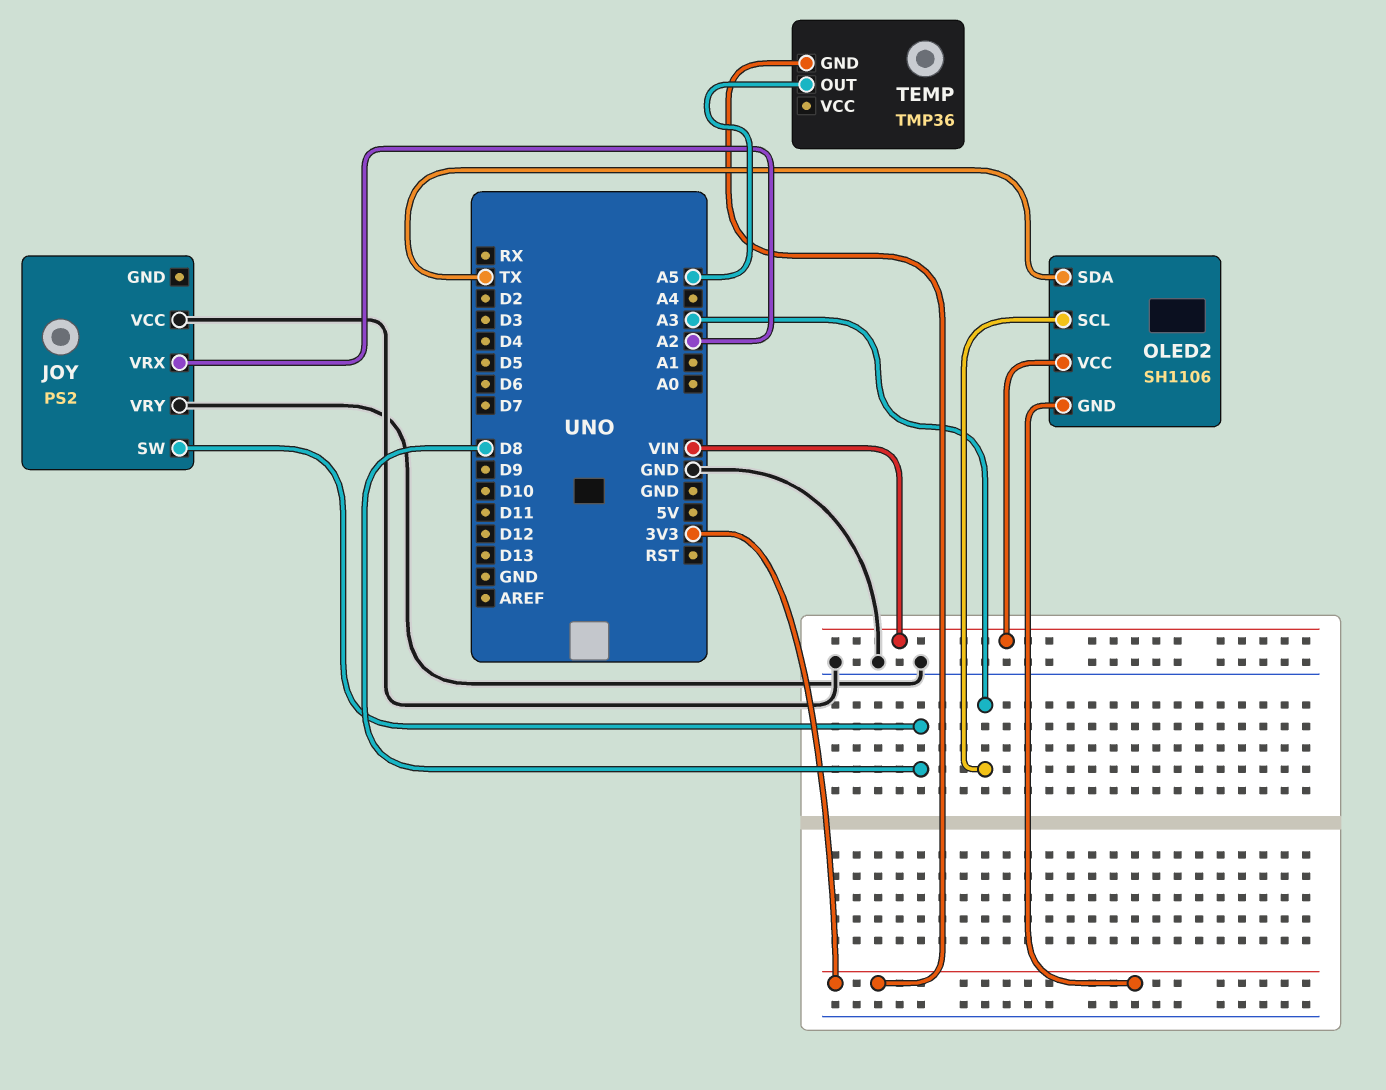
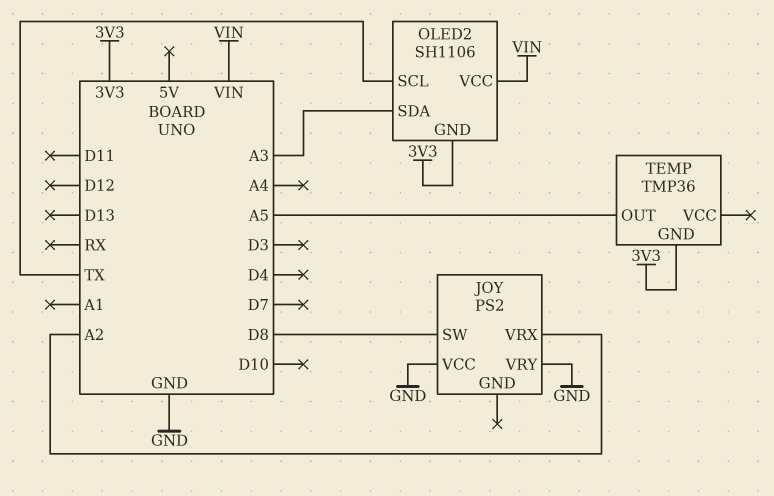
OLED2 pin SCL: A3 -> TX
OLED2 pin SDA: TX -> A3

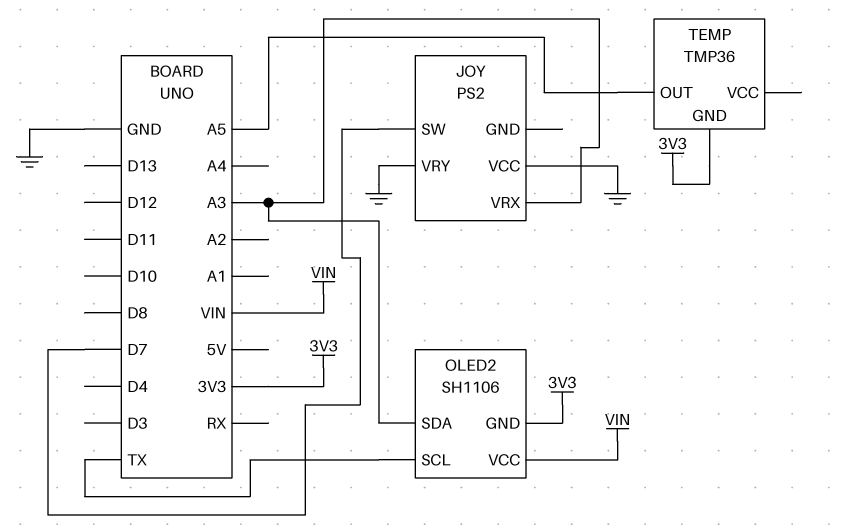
JOY pin SW: D8 -> D7
JOY pin VRX: A2 -> A3

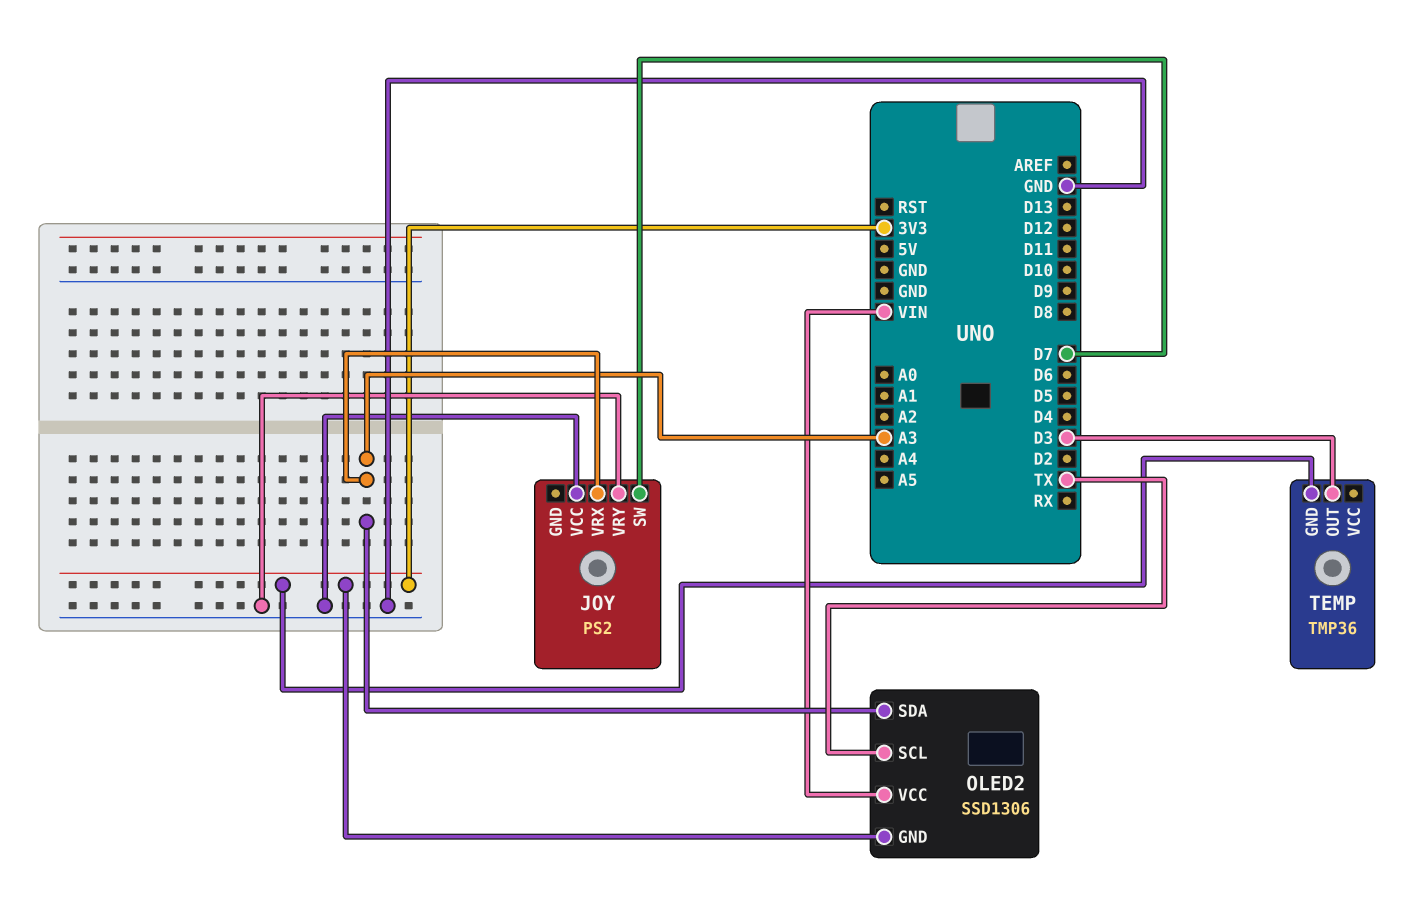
OLED2: SH1106 -> SSD1306
TEMP pin OUT: A5 -> D3

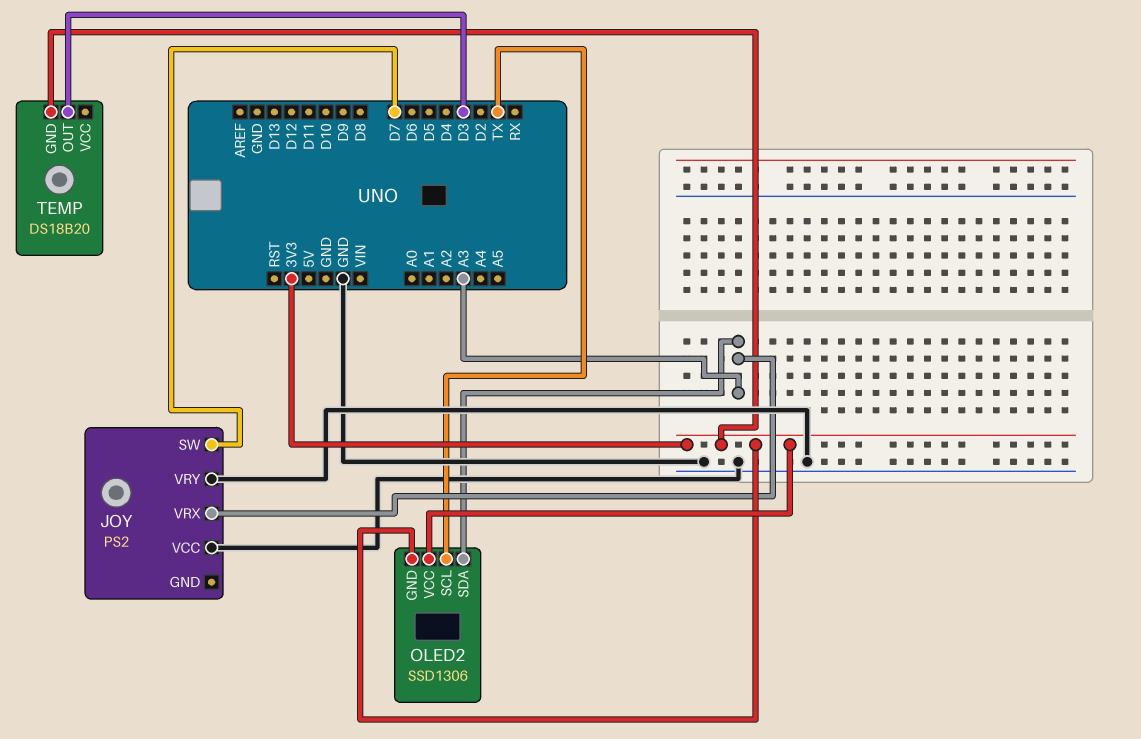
OLED2 pin VCC: VIN -> 3V3
TEMP: TMP36 -> DS18B20

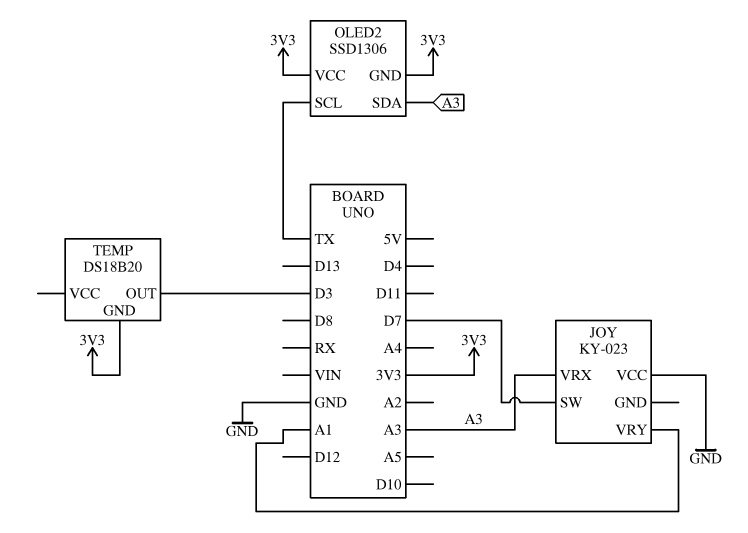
JOY: PS2 -> KY-023
JOY pin VRY: GND -> A1

